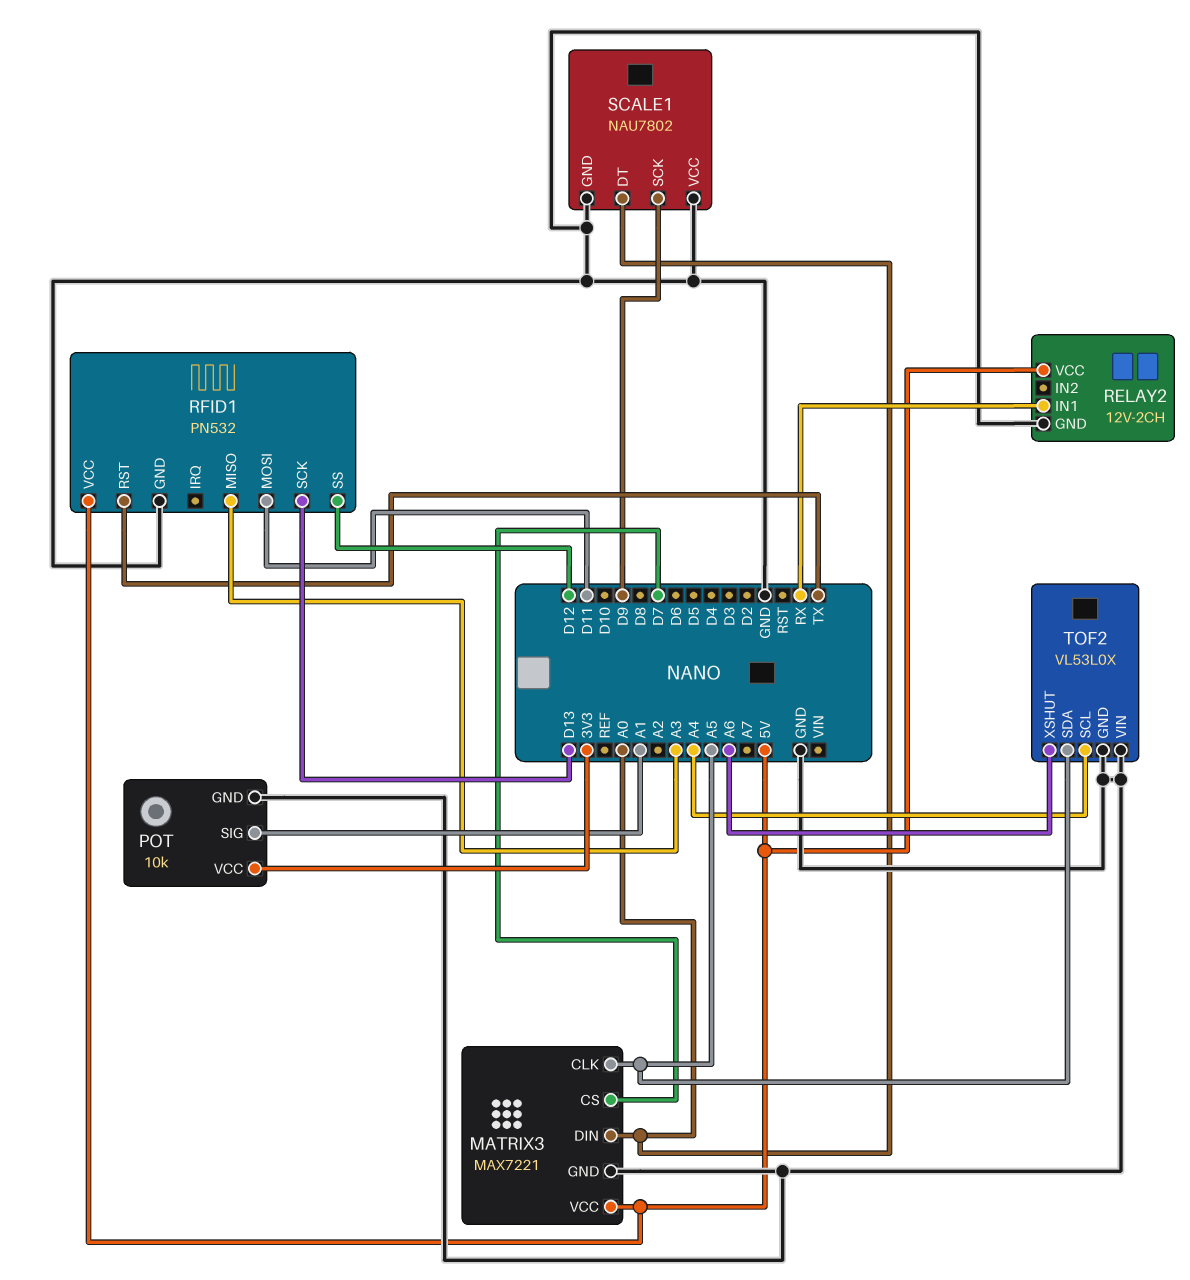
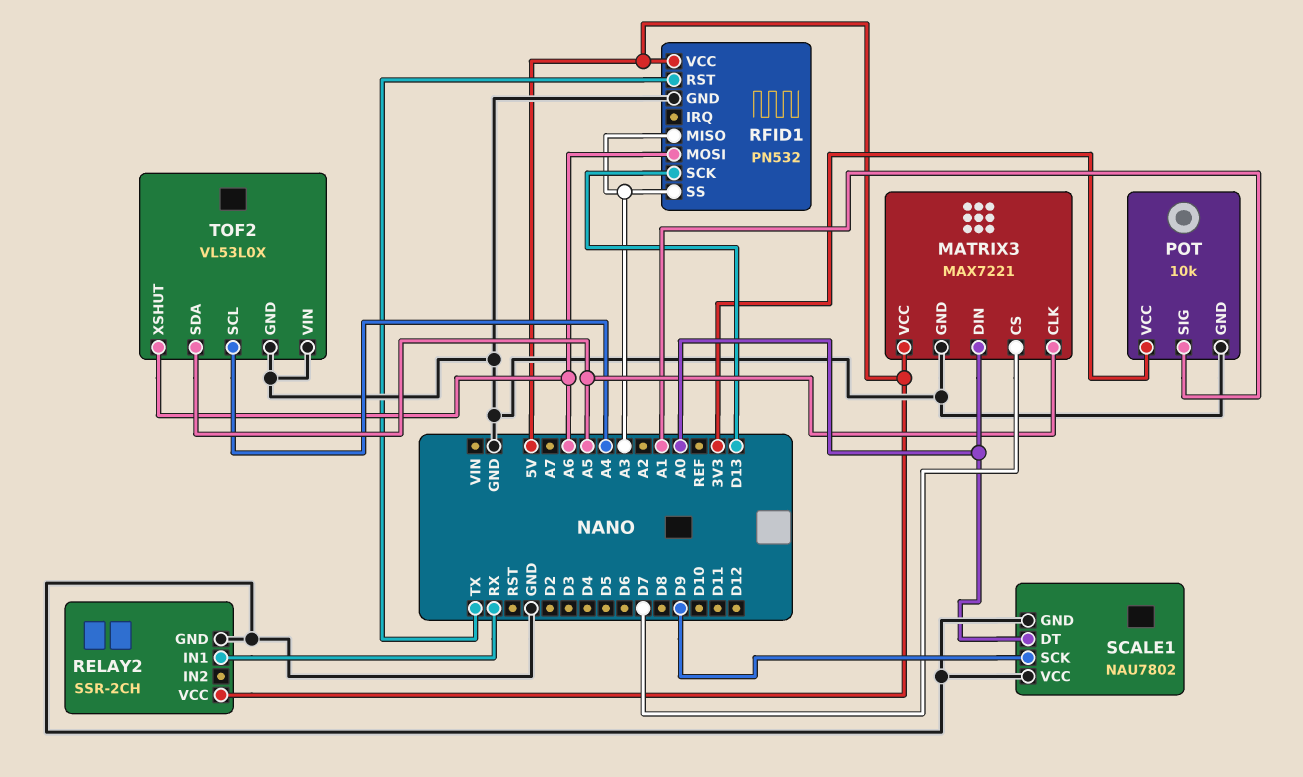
RELAY2: 12V-2CH -> SSR-2CH
RFID1 pin MOSI: D11 -> A6
RFID1 pin SS: D12 -> A3

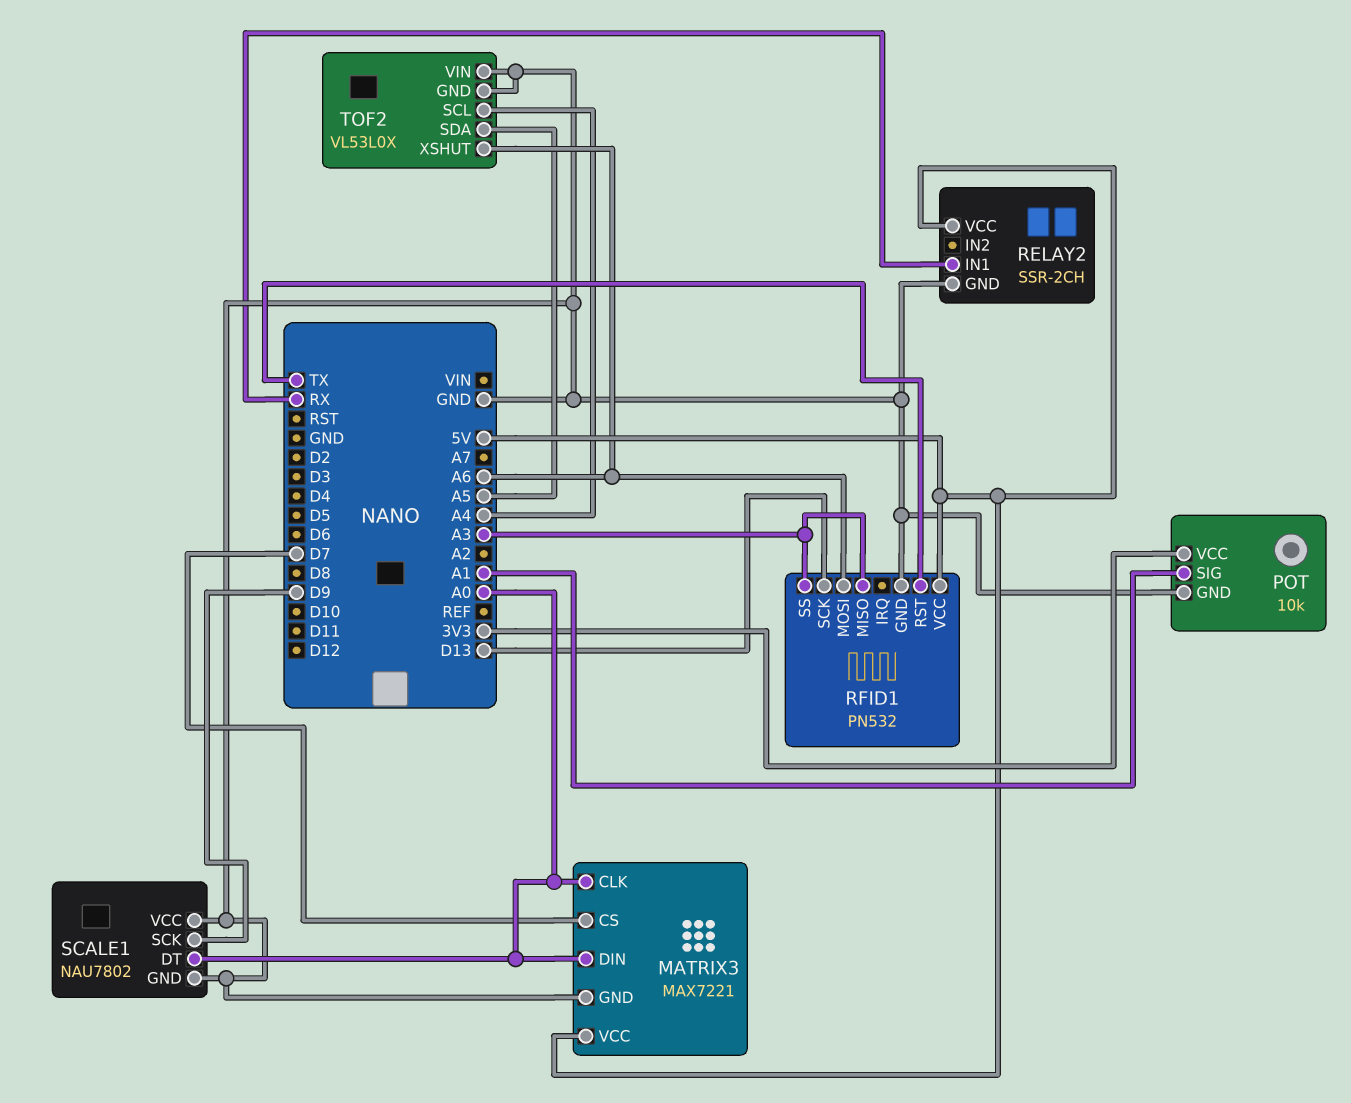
MATRIX3 pin CLK: A5 -> A0

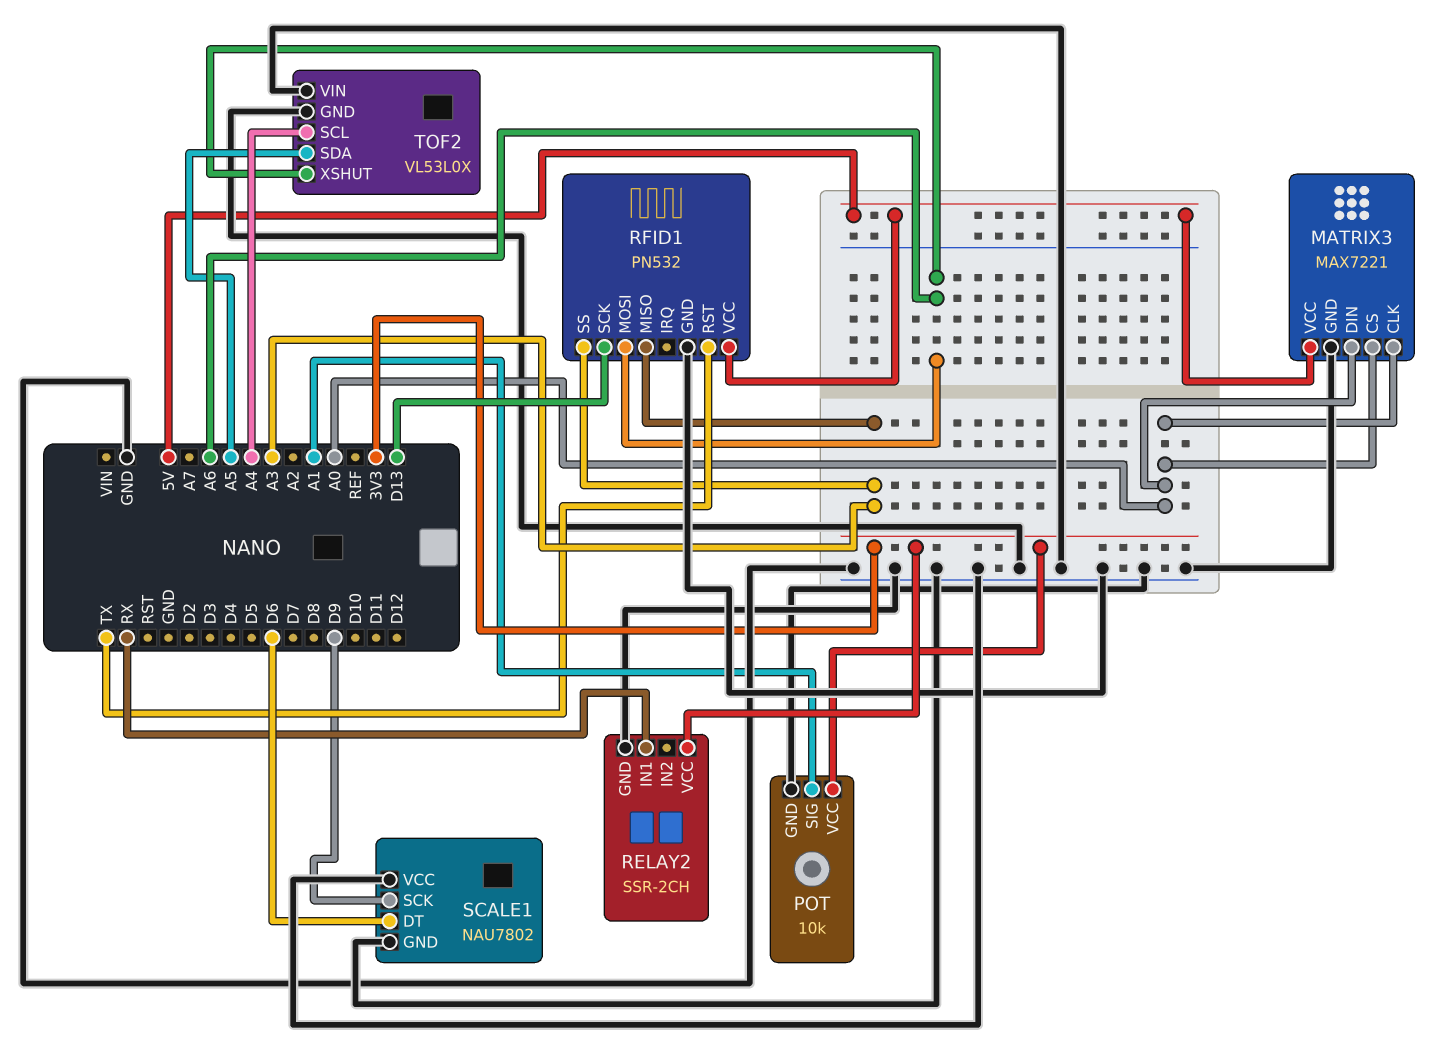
MATRIX3 pin CS: D7 -> A0
RELAY2 pin VCC: 5V -> 3V3
SCALE1 pin DT: A0 -> D6

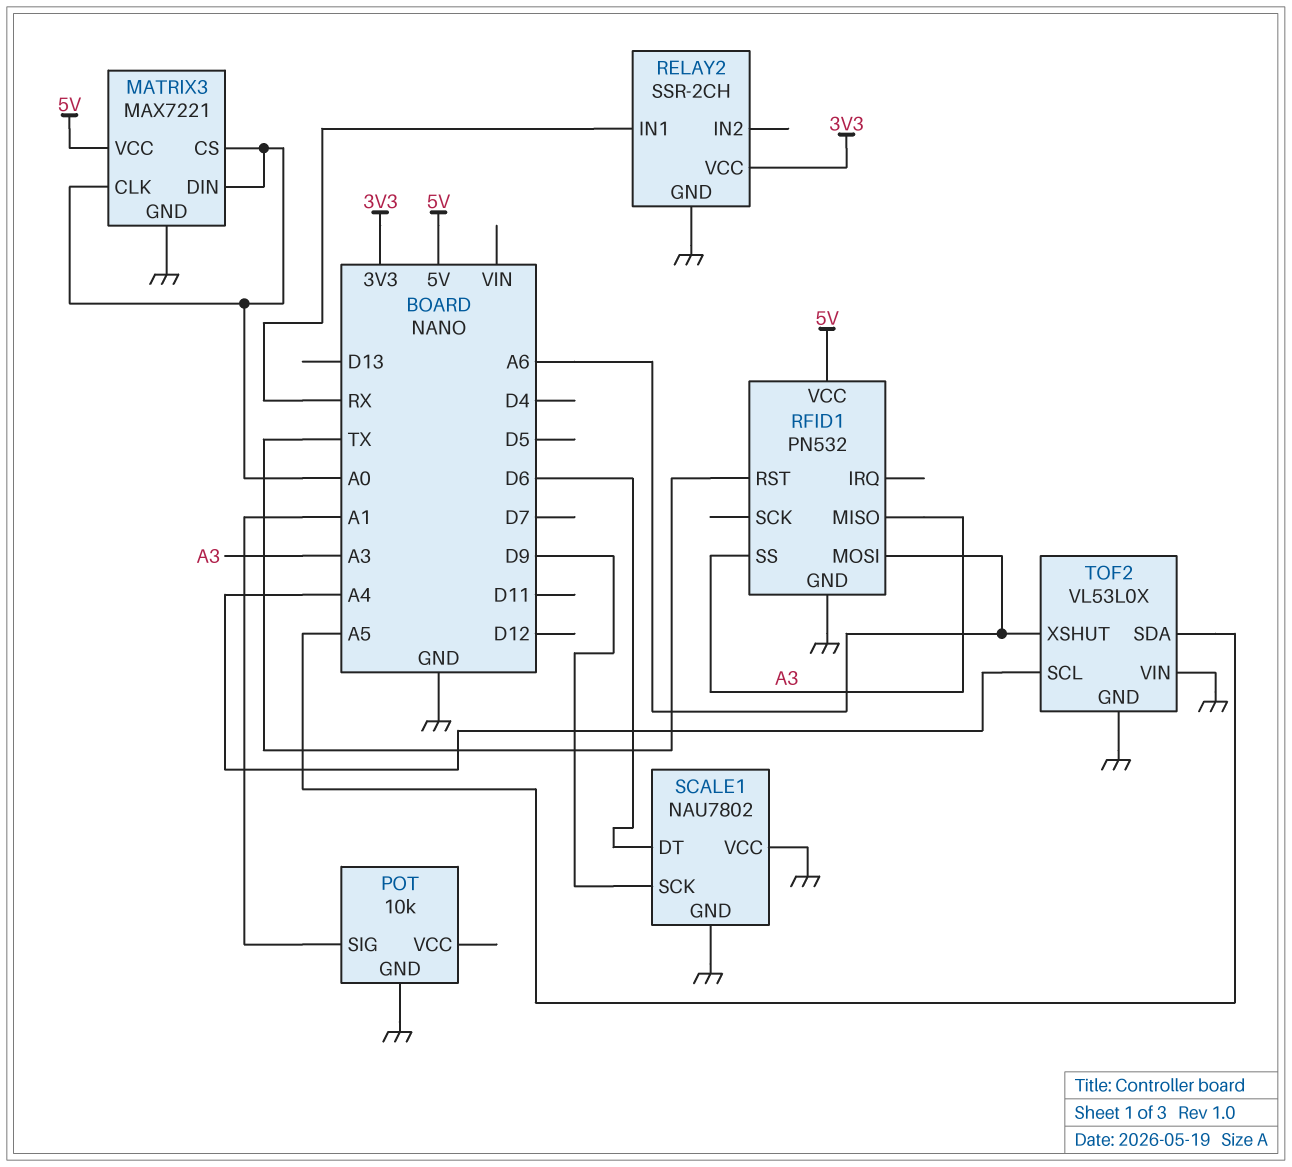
POT pin VCC: 3V3 -> none
RFID1 pin SCK: D13 -> none

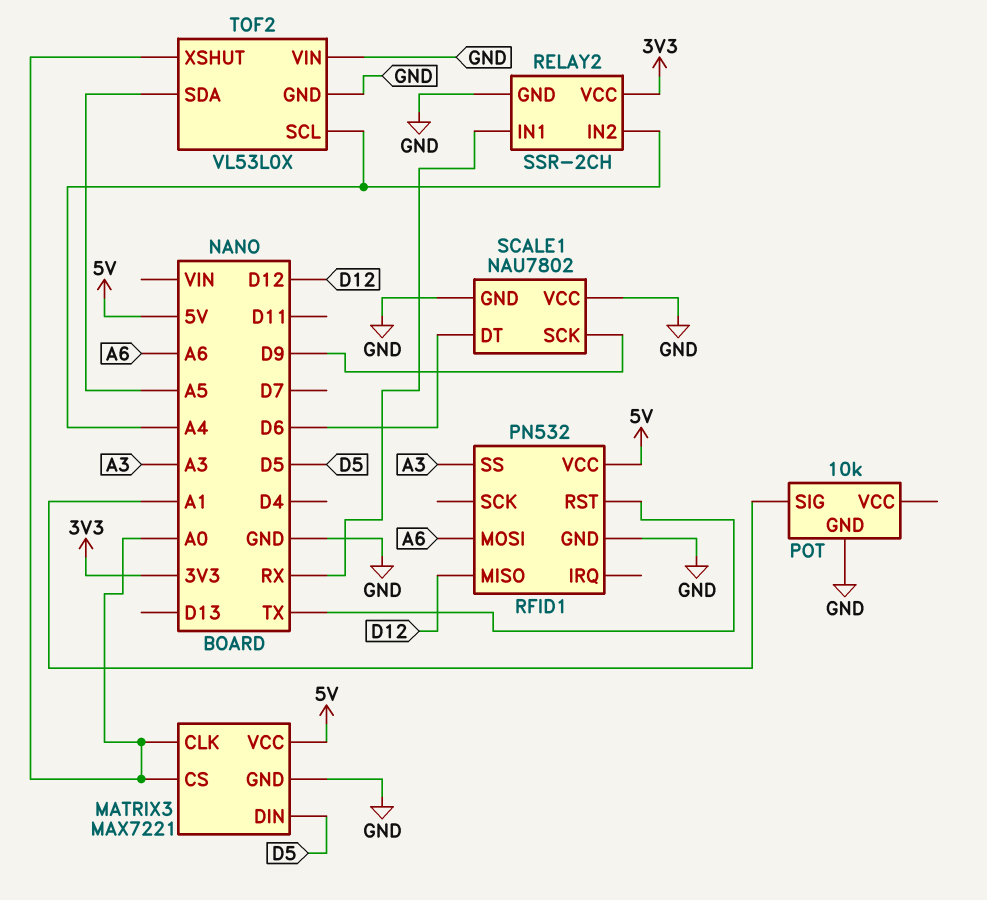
MATRIX3 pin DIN: A0 -> D5
RELAY2 pin IN2: none -> A4
RFID1 pin MISO: A3 -> D12
TOF2 pin XSHUT: A6 -> A0

